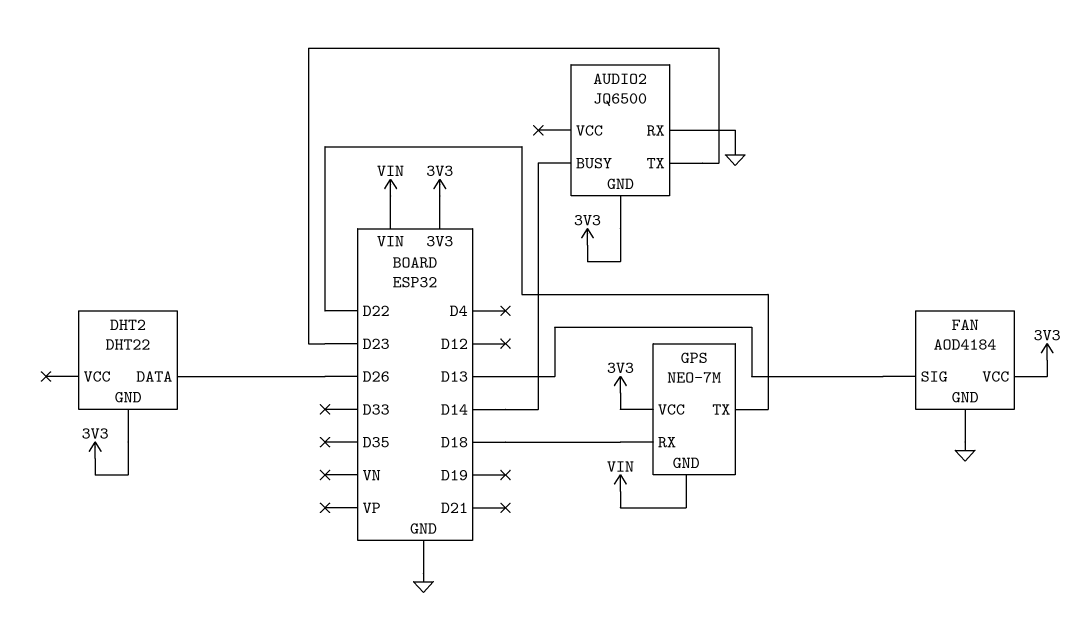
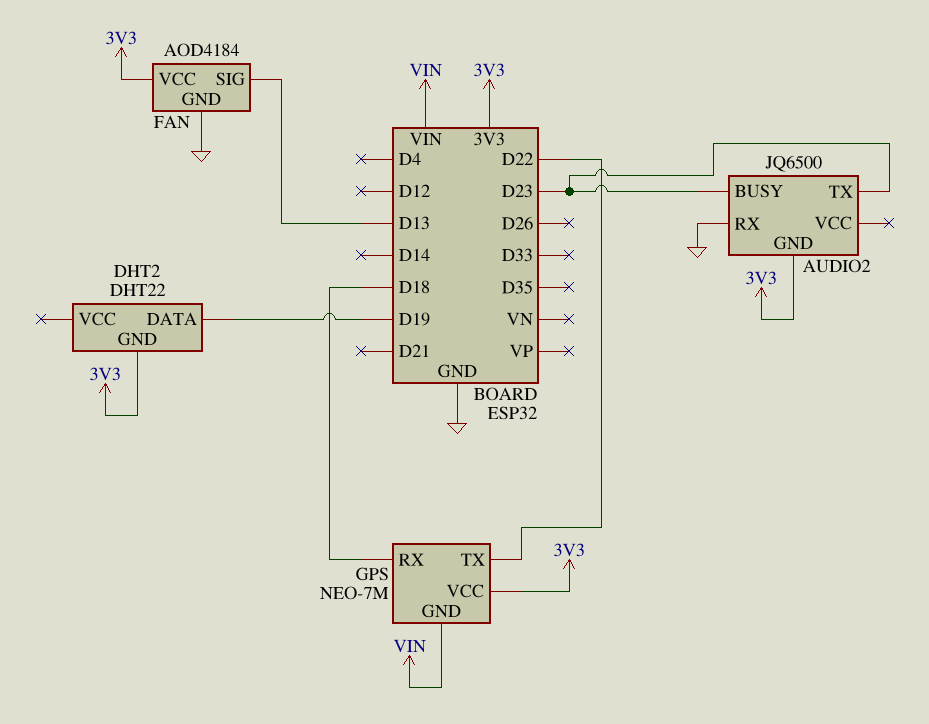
AUDIO2 pin BUSY: D14 -> D23
DHT2 pin DATA: D26 -> D19

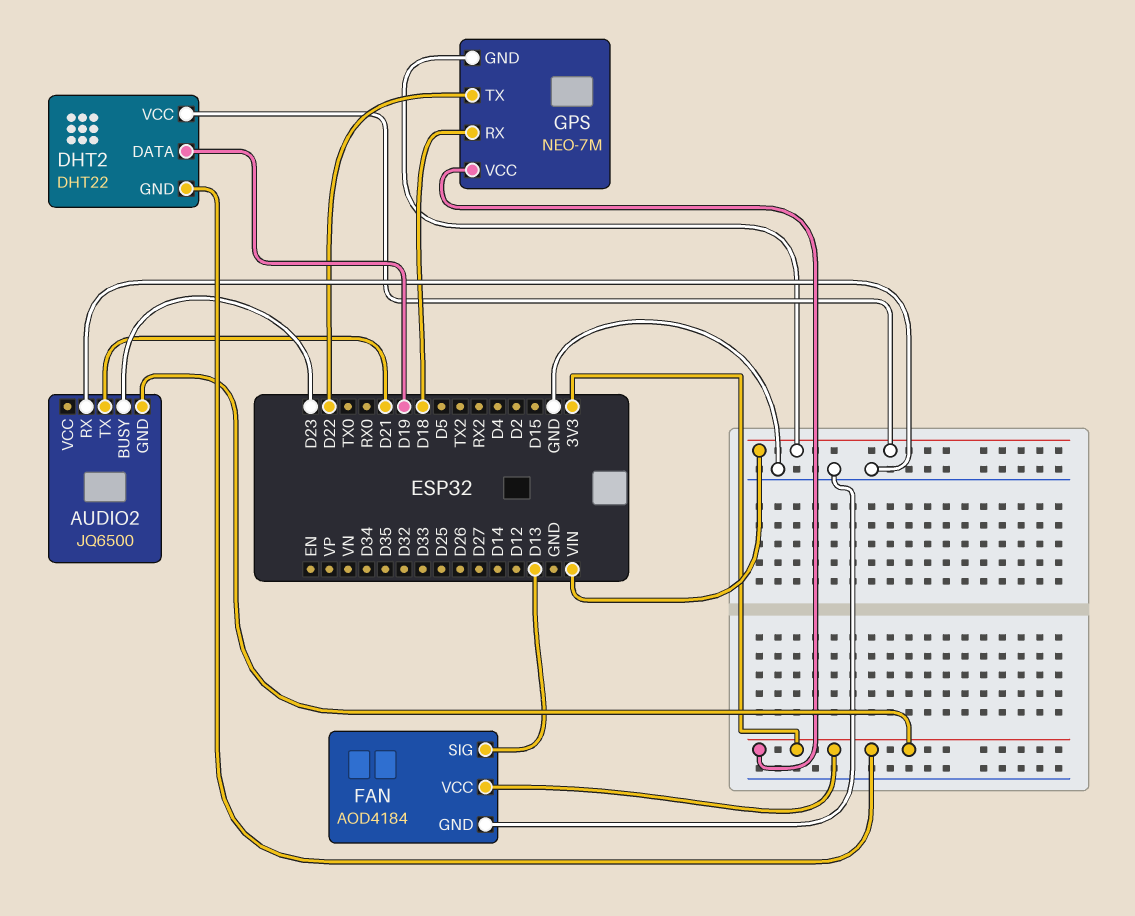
AUDIO2 pin TX: D23 -> D21
DHT2 pin VCC: none -> VIN

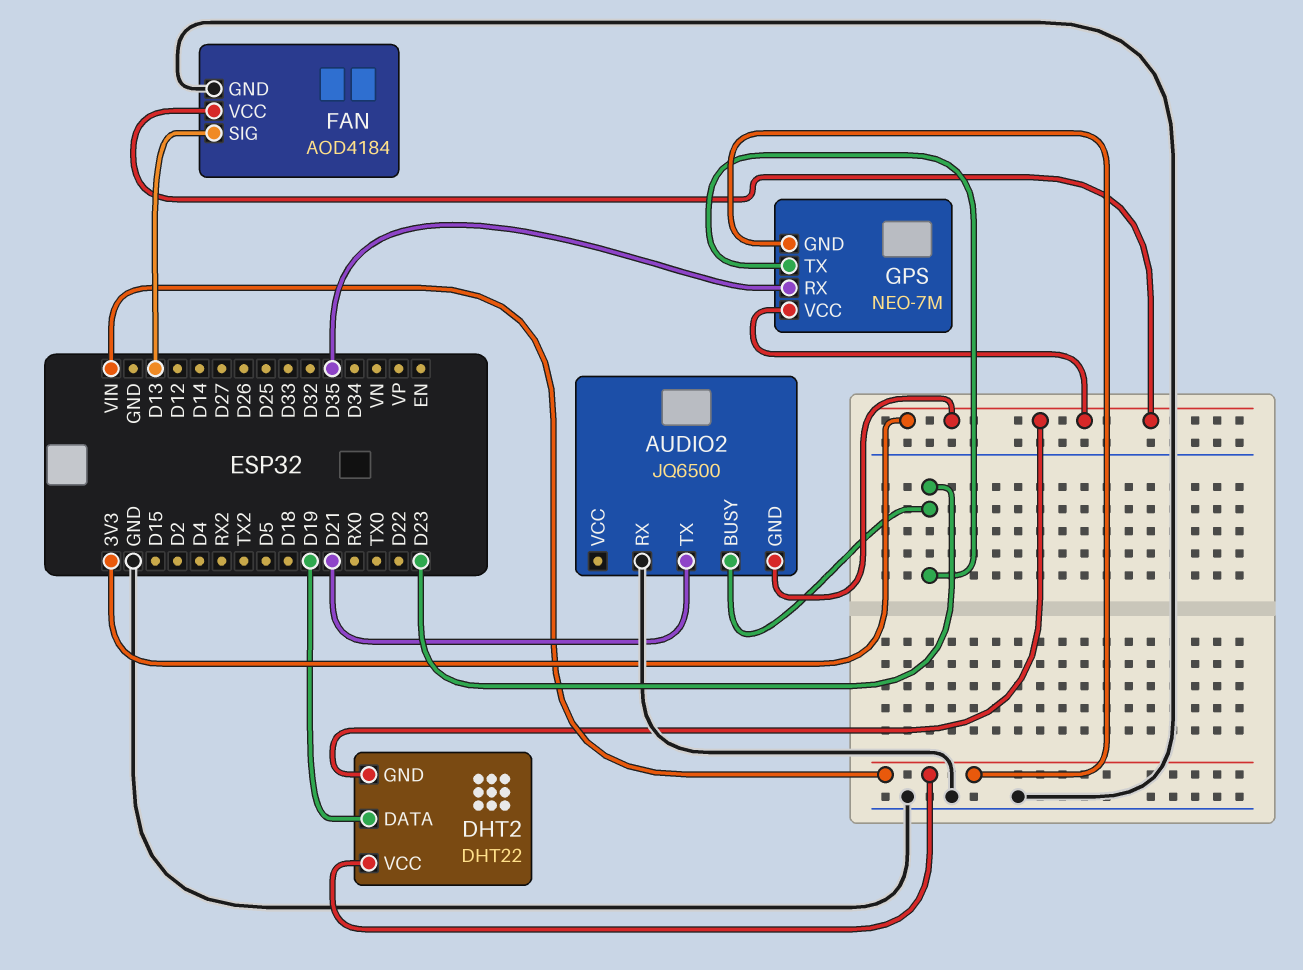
GPS pin RX: D18 -> D35
GPS pin TX: D22 -> D23

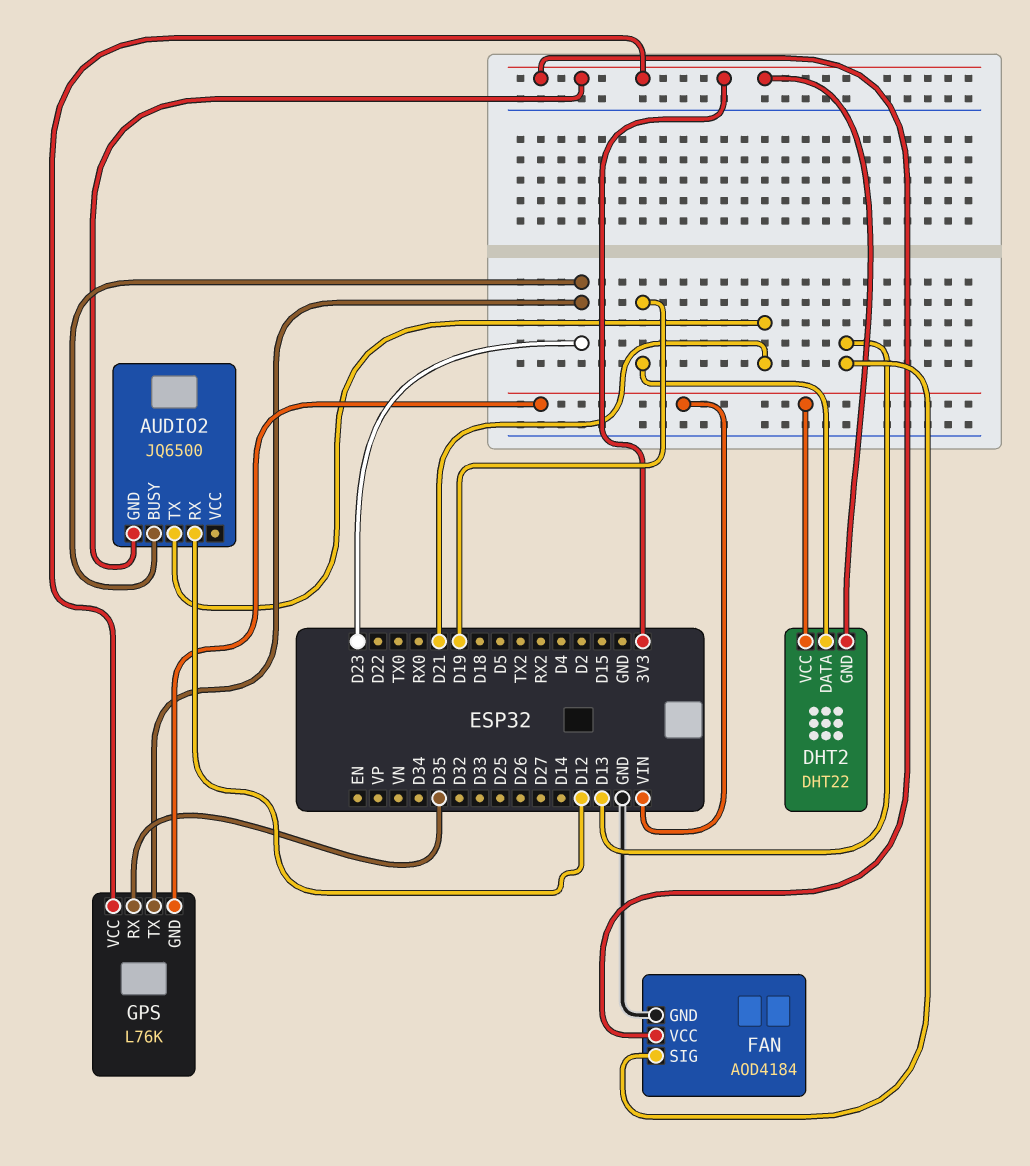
AUDIO2 pin RX: GND -> D12
GPS: NEO-7M -> L76K

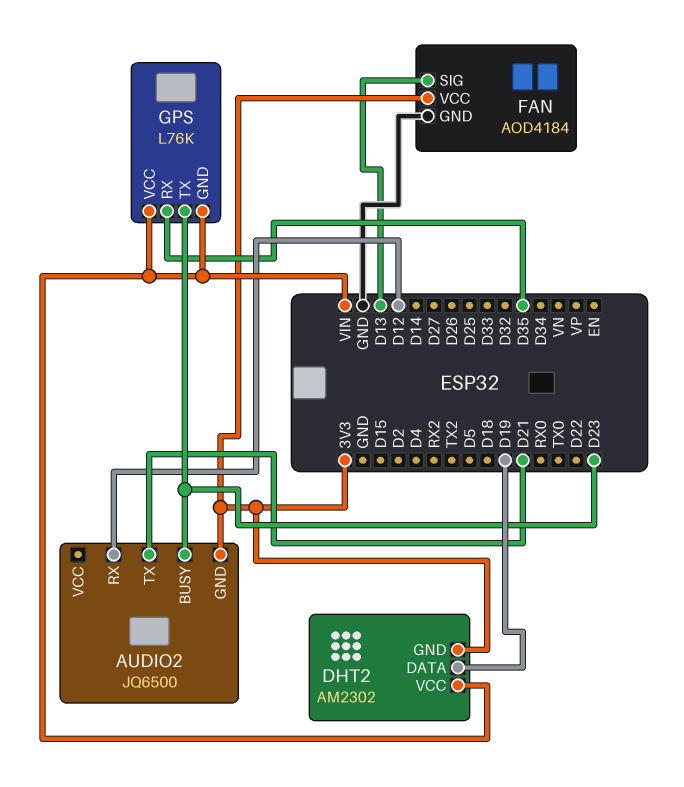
DHT2: DHT22 -> AM2302
GPS pin VCC: 3V3 -> VIN

